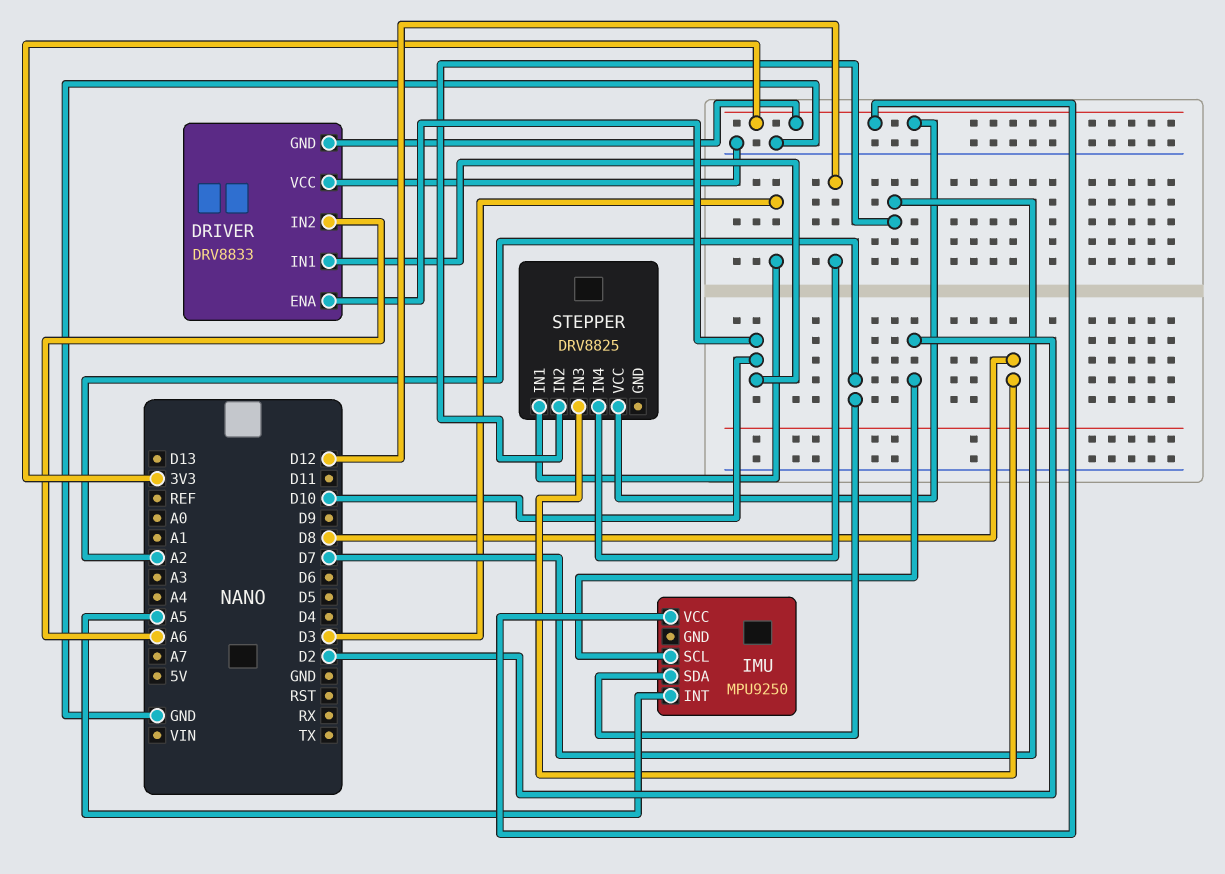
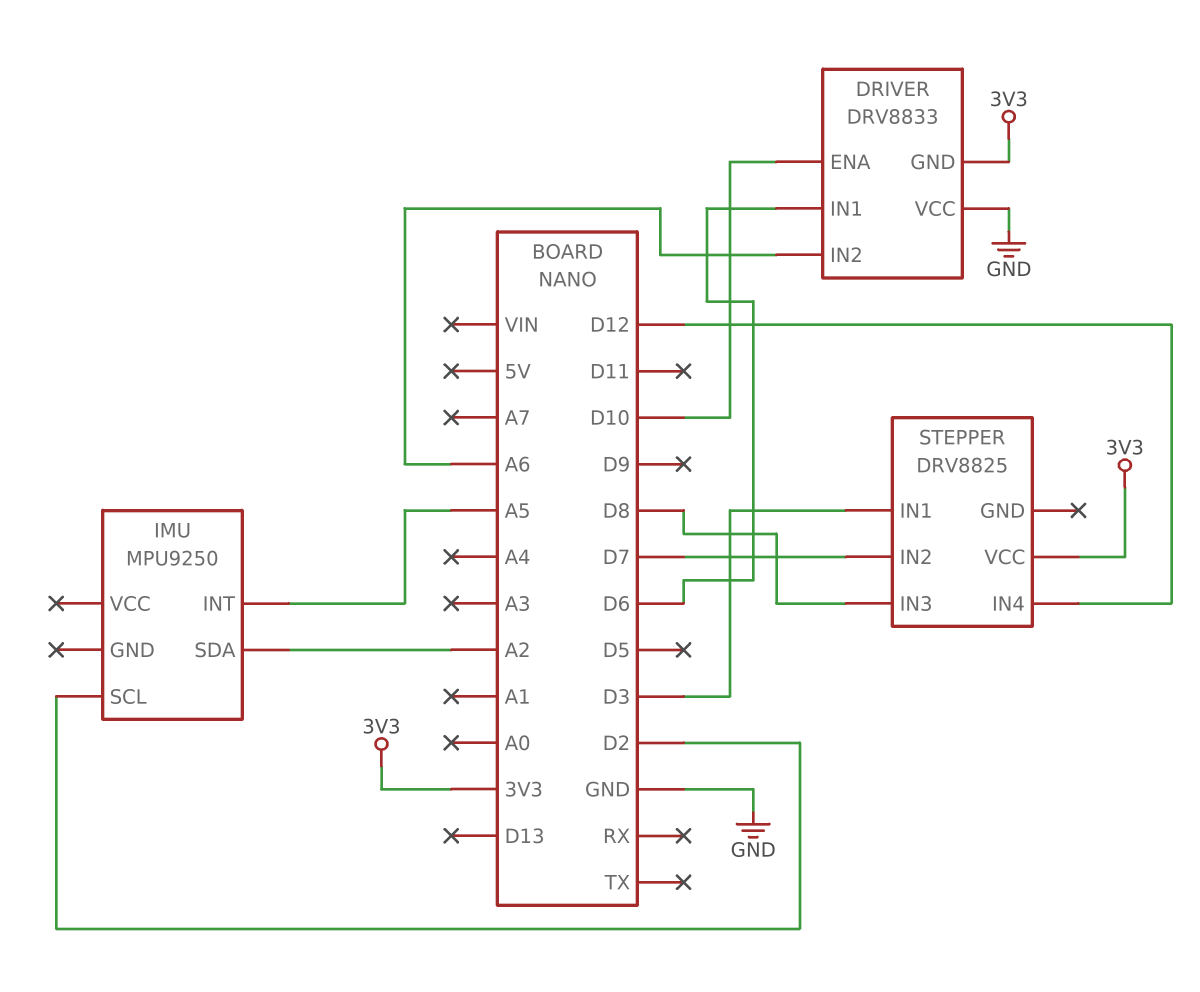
DRIVER pin IN1: D10 -> D6
IMU pin VCC: 3V3 -> none

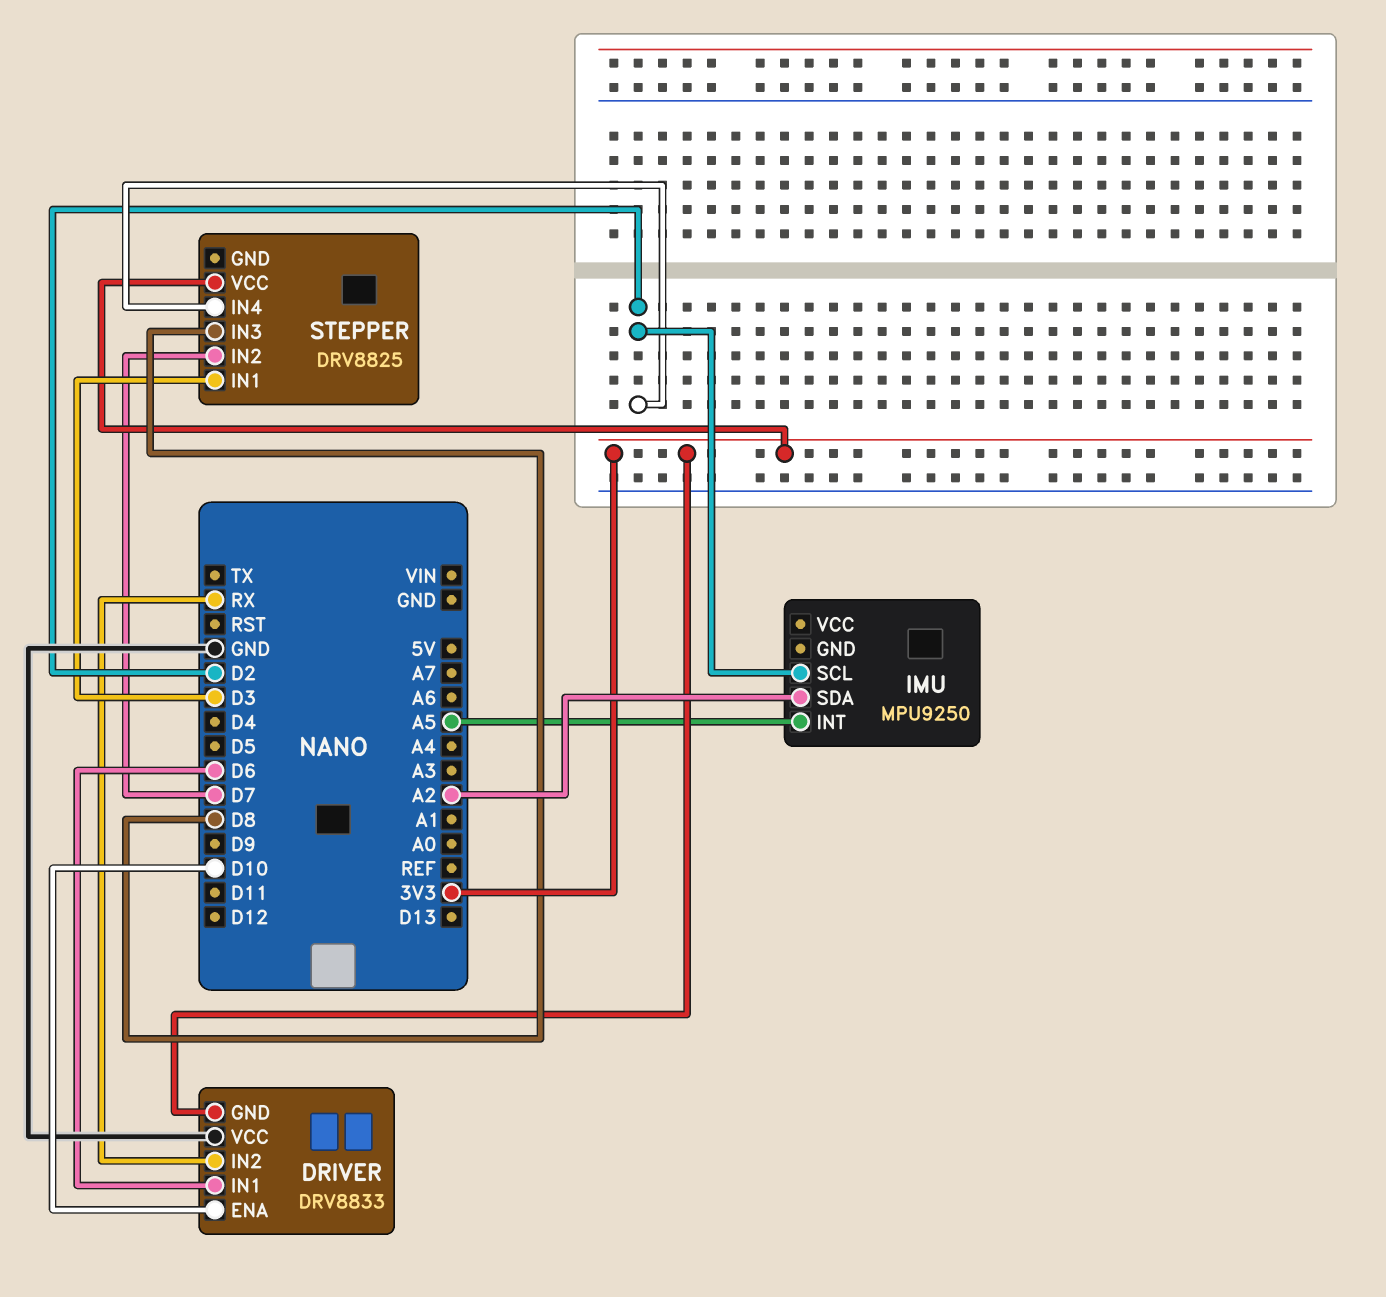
DRIVER pin IN2: A6 -> RX
STEPPER pin IN4: D12 -> D2

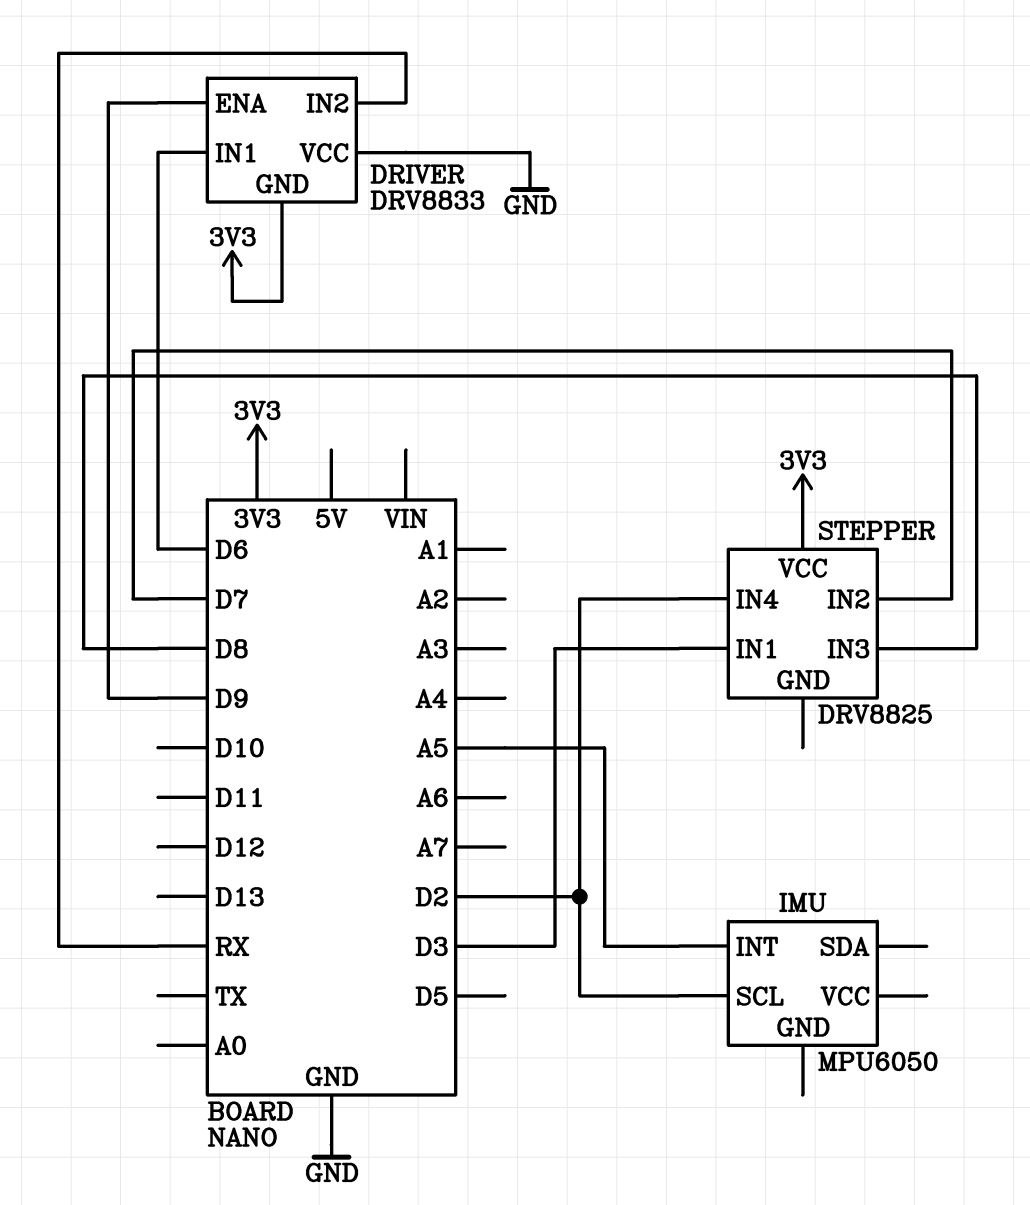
DRIVER pin ENA: D10 -> D9
IMU: MPU9250 -> MPU6050
IMU pin SDA: A2 -> none

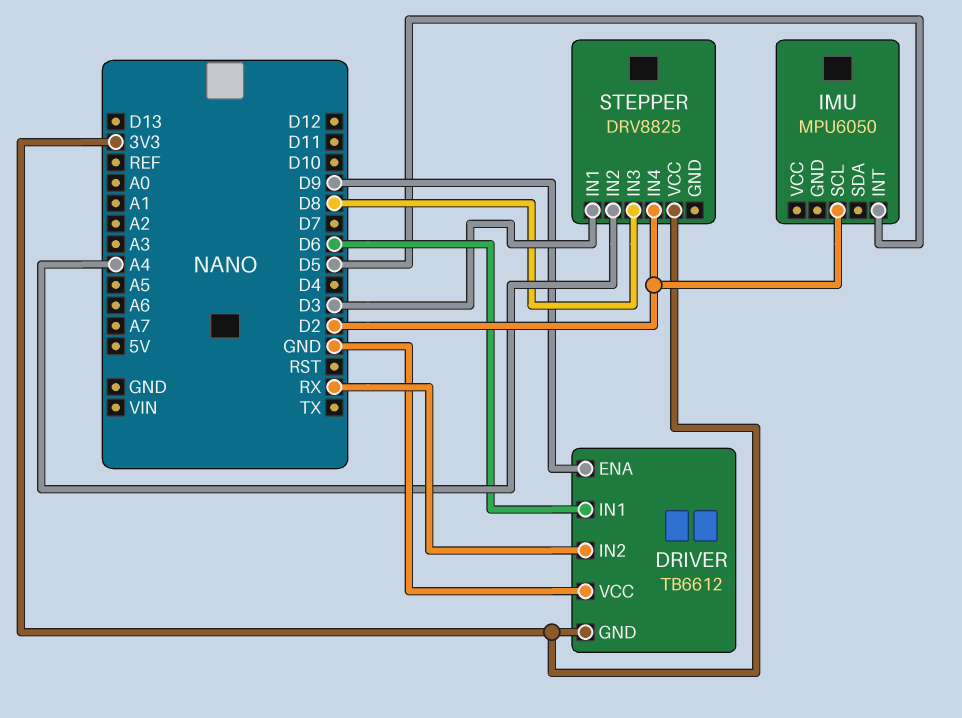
DRIVER: DRV8833 -> TB6612
IMU pin INT: A5 -> D5
STEPPER pin IN2: D7 -> A4

